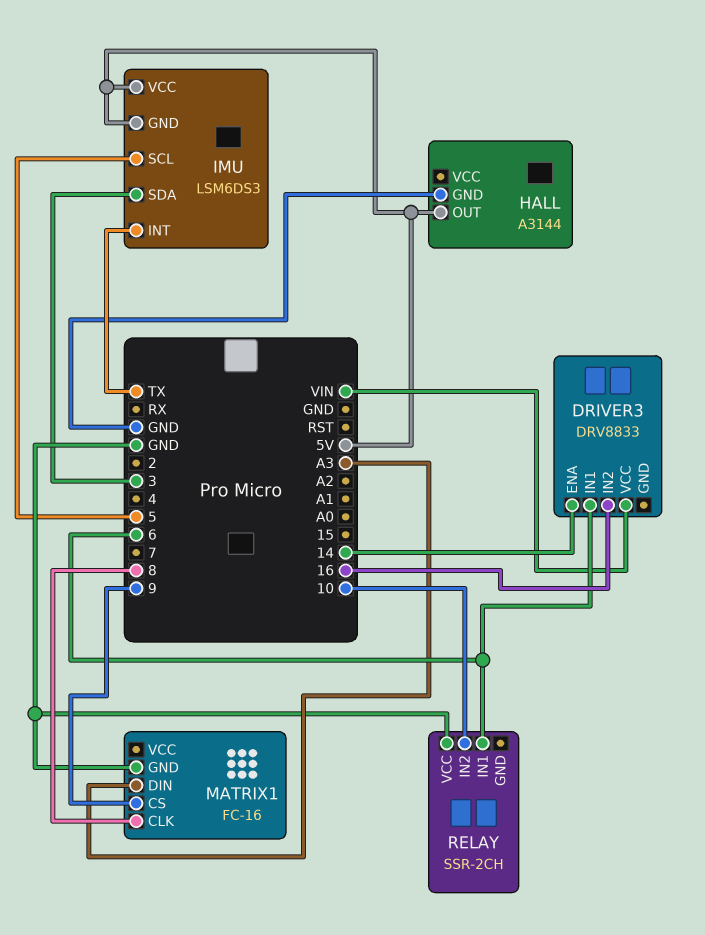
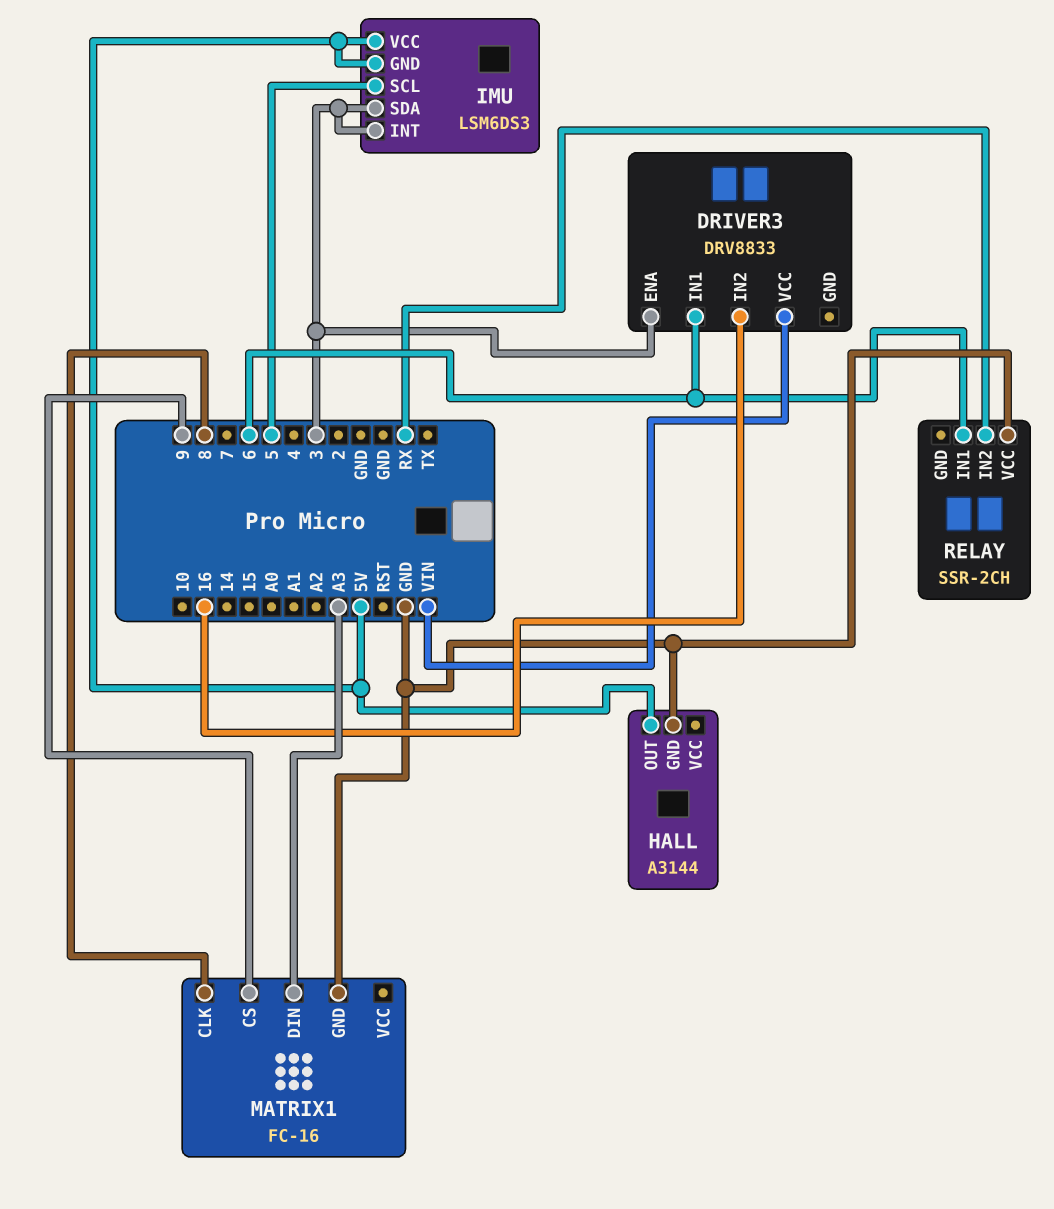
DRIVER3 pin ENA: 14 -> 3
IMU pin INT: TX -> 3
RELAY pin IN2: 10 -> RX

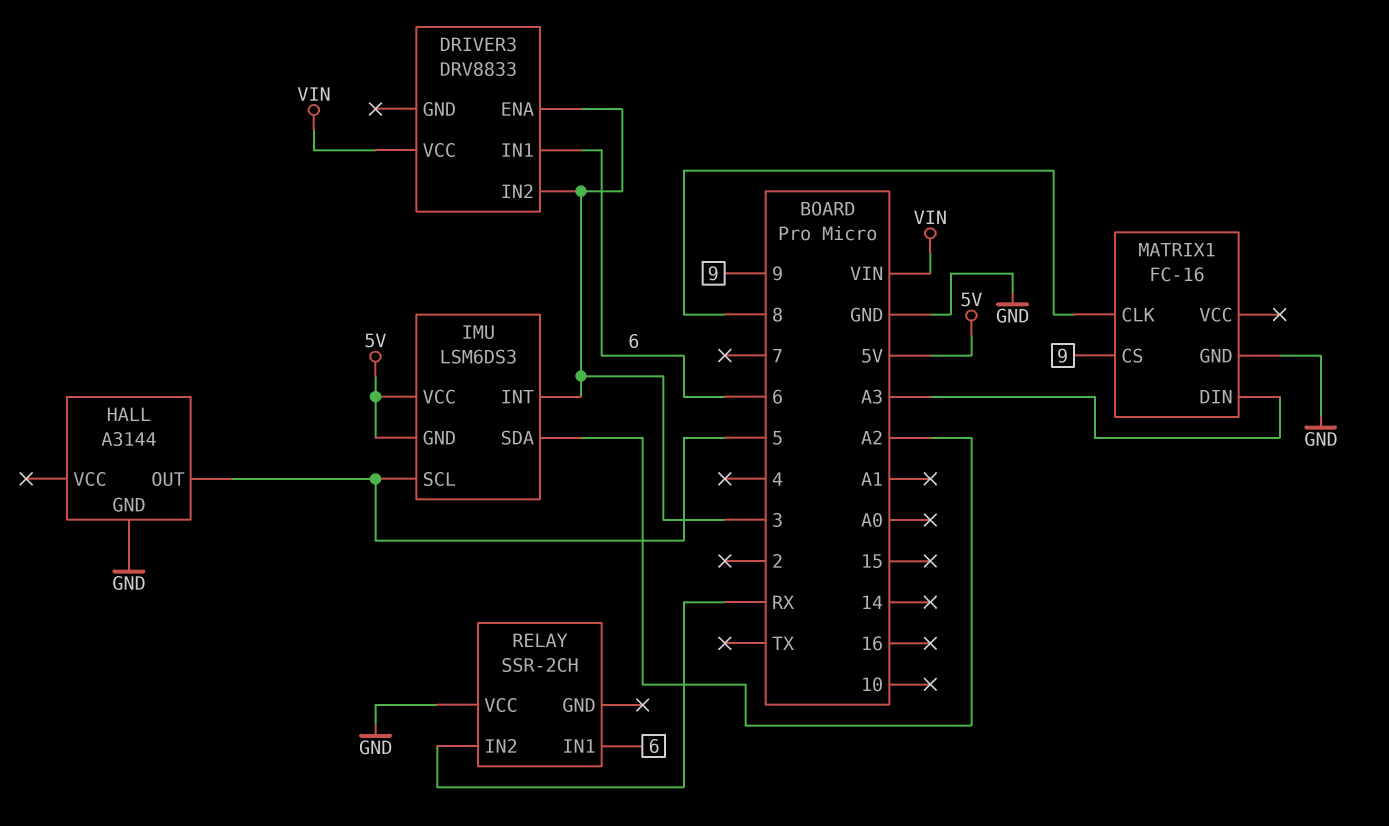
DRIVER3 pin IN2: 16 -> 3
HALL pin OUT: 5V -> 5
IMU pin SDA: 3 -> A2

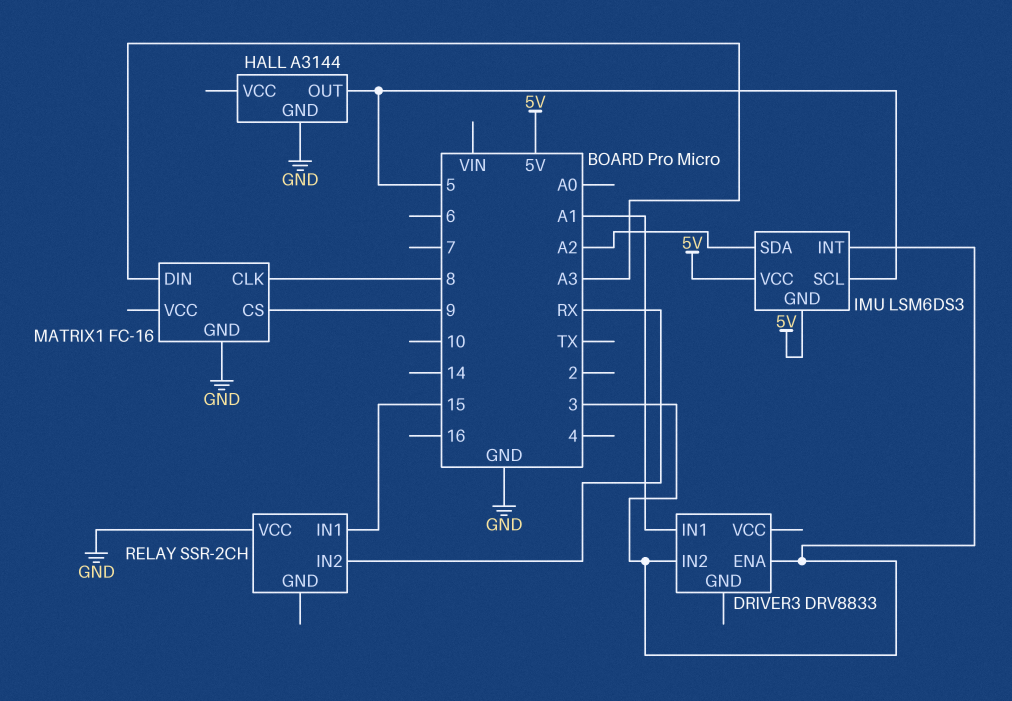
DRIVER3 pin IN1: 6 -> A1
DRIVER3 pin VCC: VIN -> none
RELAY pin IN1: 6 -> 15

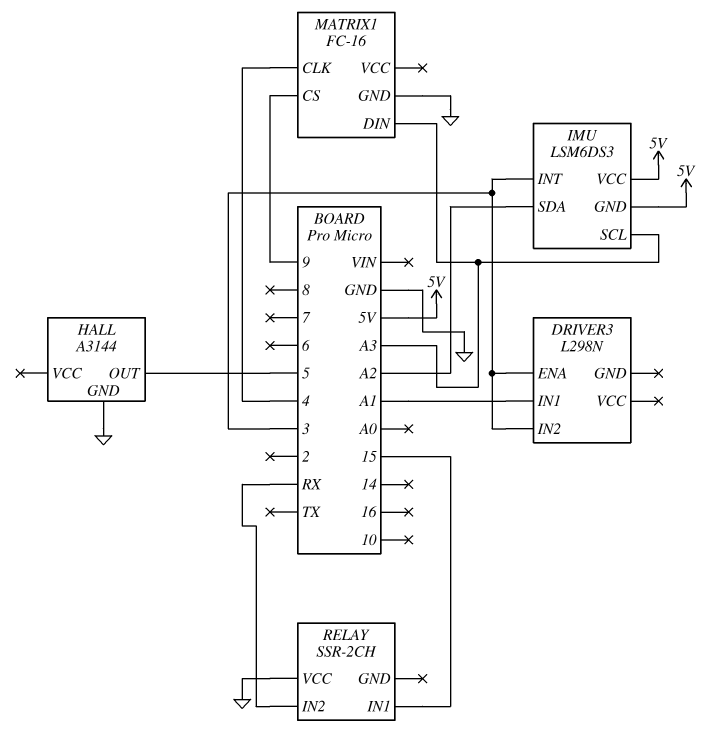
DRIVER3: DRV8833 -> L298N
IMU pin SCL: 5 -> A3
MATRIX1 pin CLK: 8 -> 4

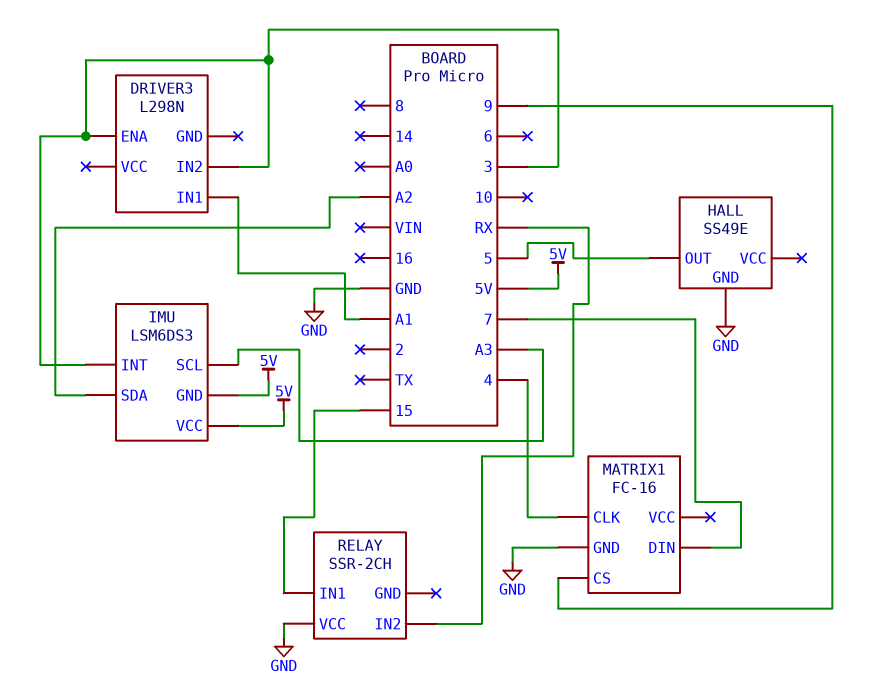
HALL: A3144 -> SS49E
MATRIX1 pin DIN: A3 -> 7

